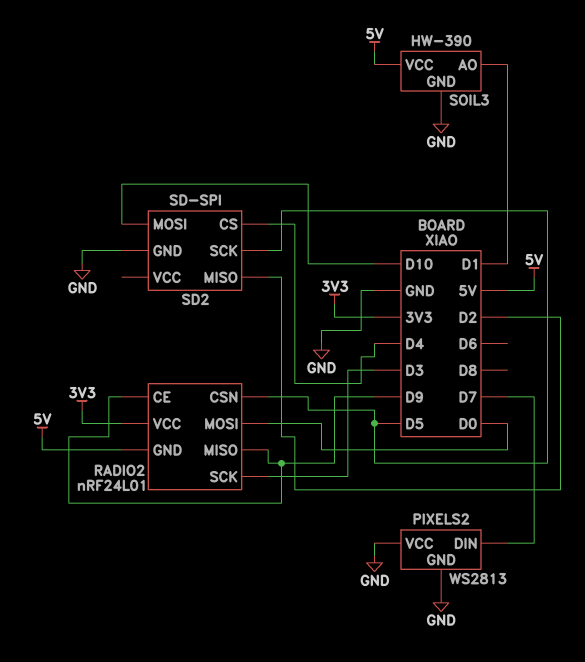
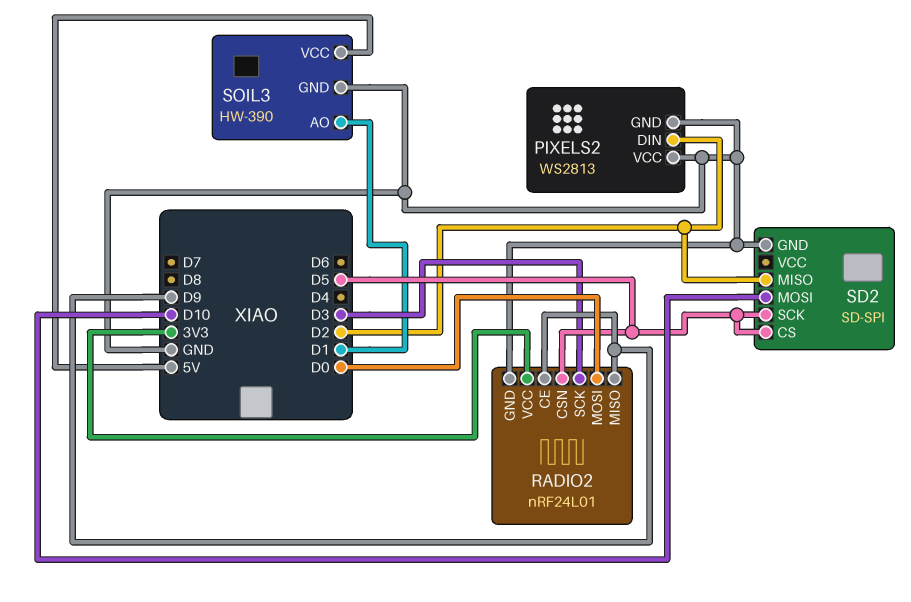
PIXELS2 pin DIN: D7 -> D2
RADIO2 pin GND: 5V -> GND
SD2 pin CS: D4 -> D5

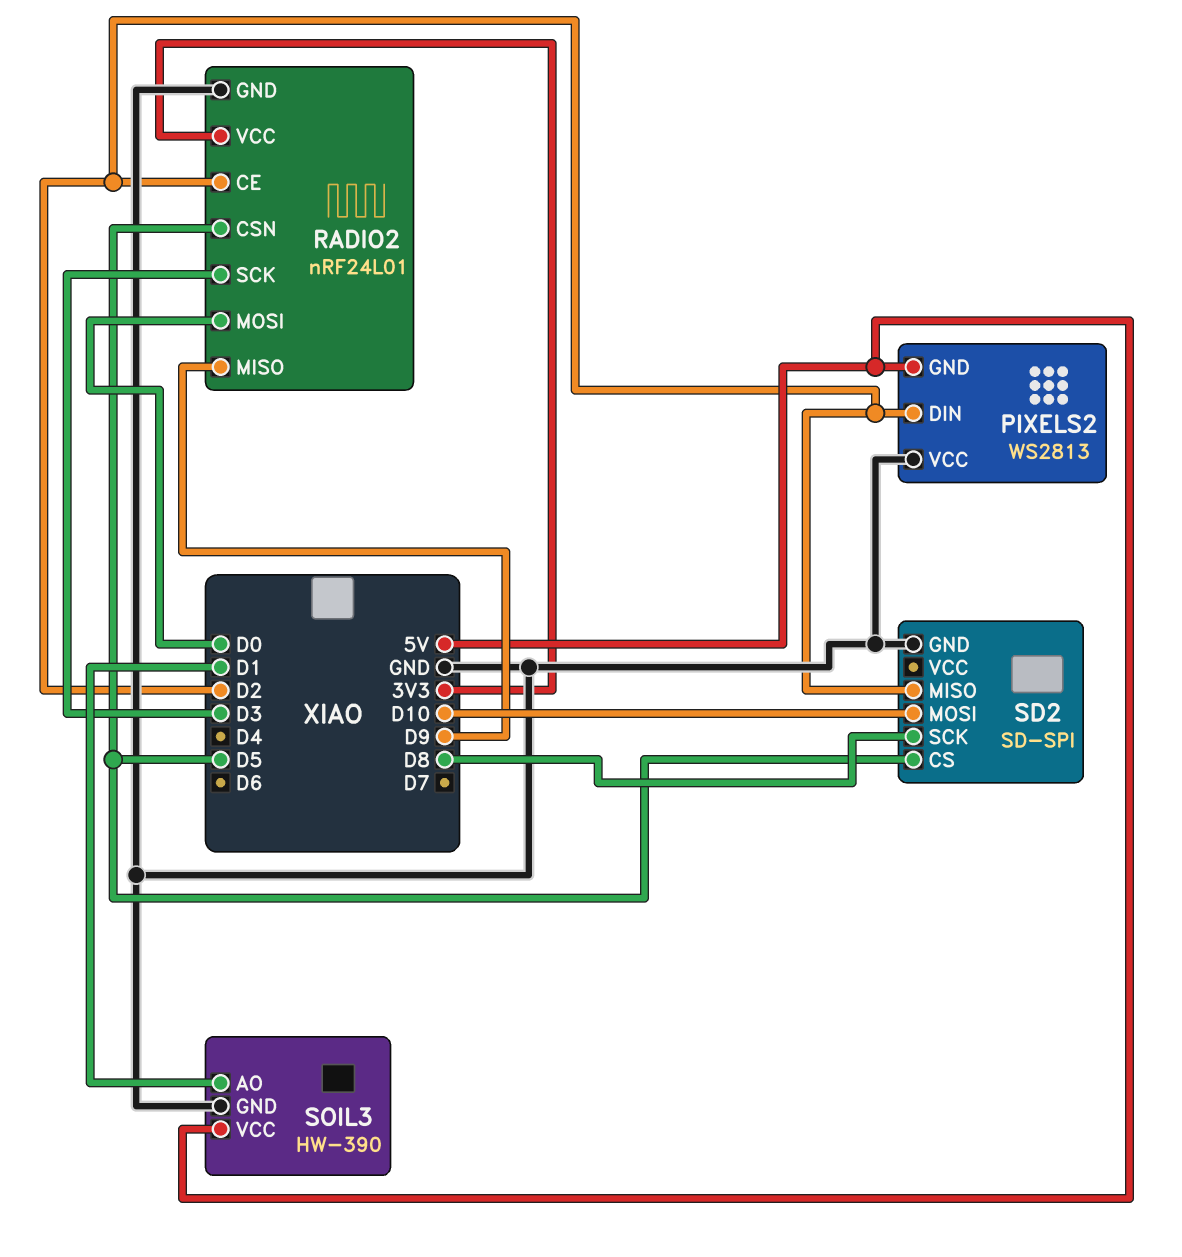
PIXELS2 pin GND: GND -> 5V
RADIO2 pin CE: D9 -> D2
SD2 pin SCK: D5 -> D8

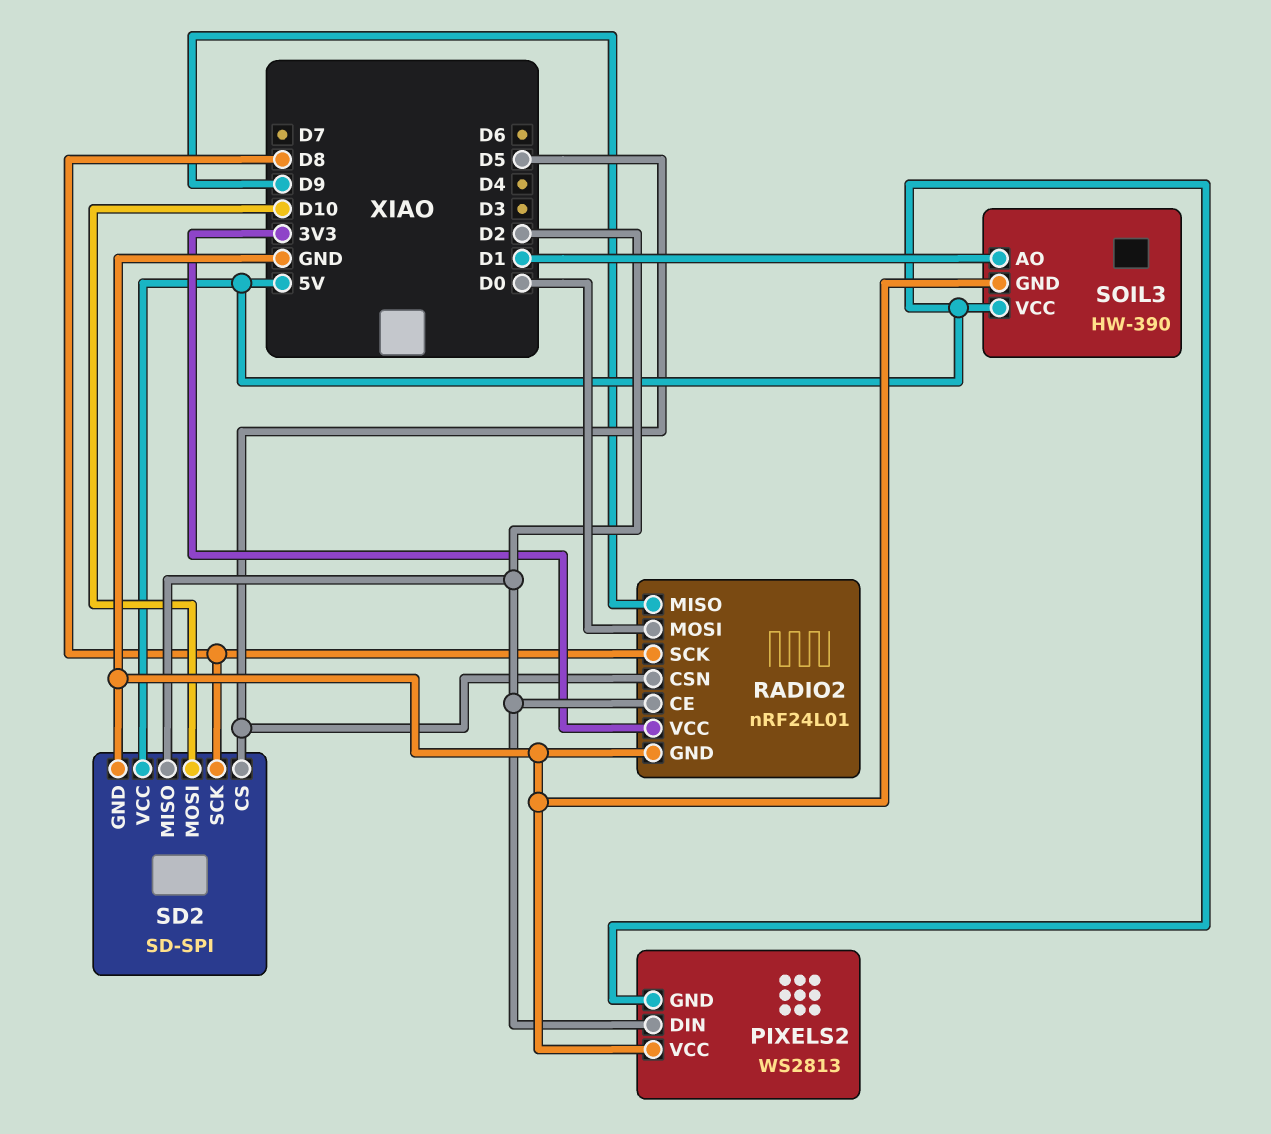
RADIO2 pin SCK: D3 -> D8
SD2 pin VCC: none -> 5V

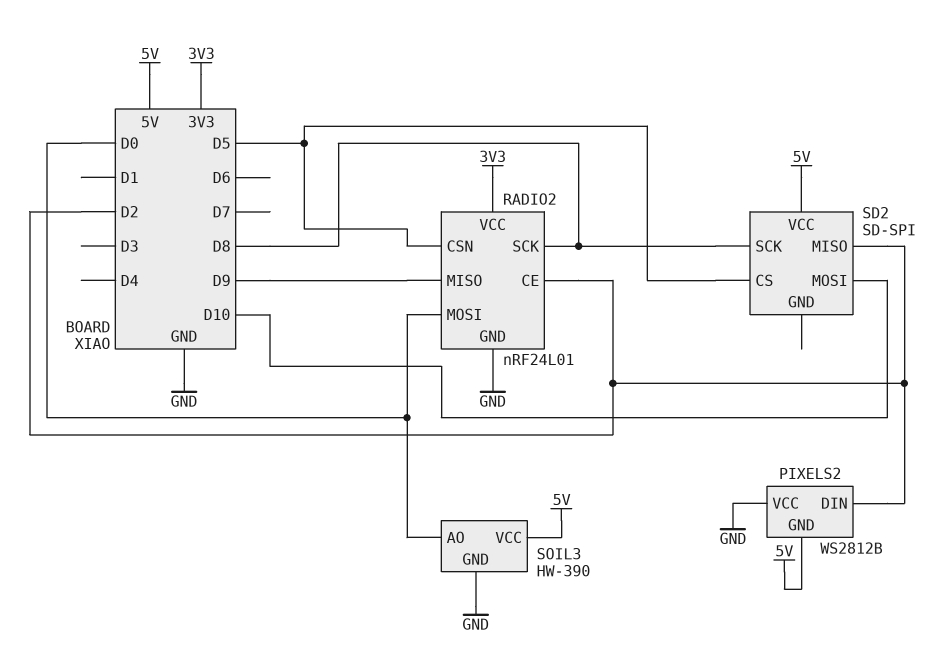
PIXELS2: WS2813 -> WS2812B
SD2 pin GND: GND -> none
SOIL3 pin AO: D1 -> D0

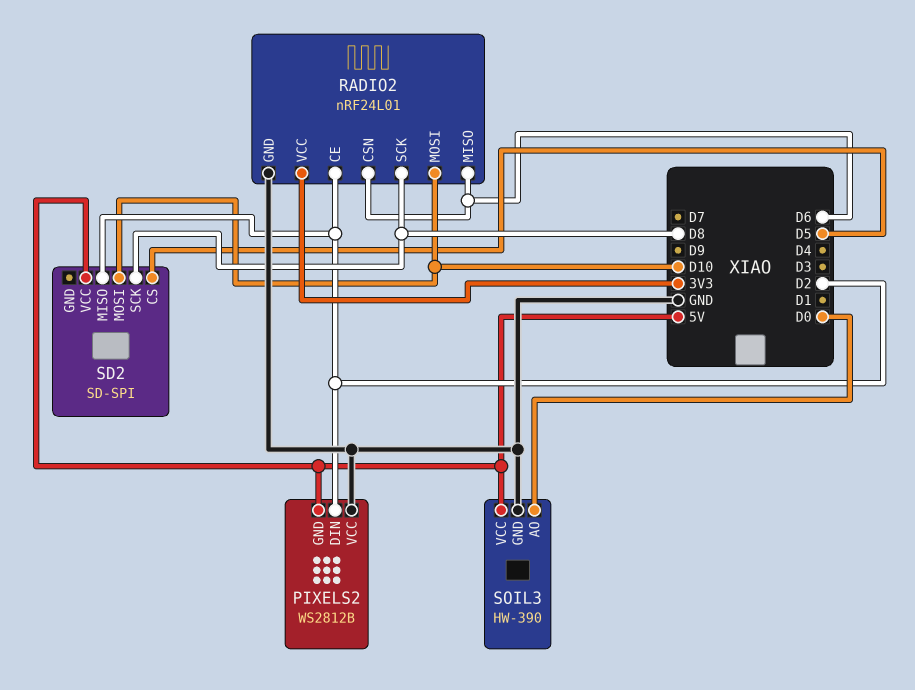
RADIO2 pin CSN: D5 -> D6
RADIO2 pin MISO: D9 -> D6
RADIO2 pin MOSI: D0 -> D10

